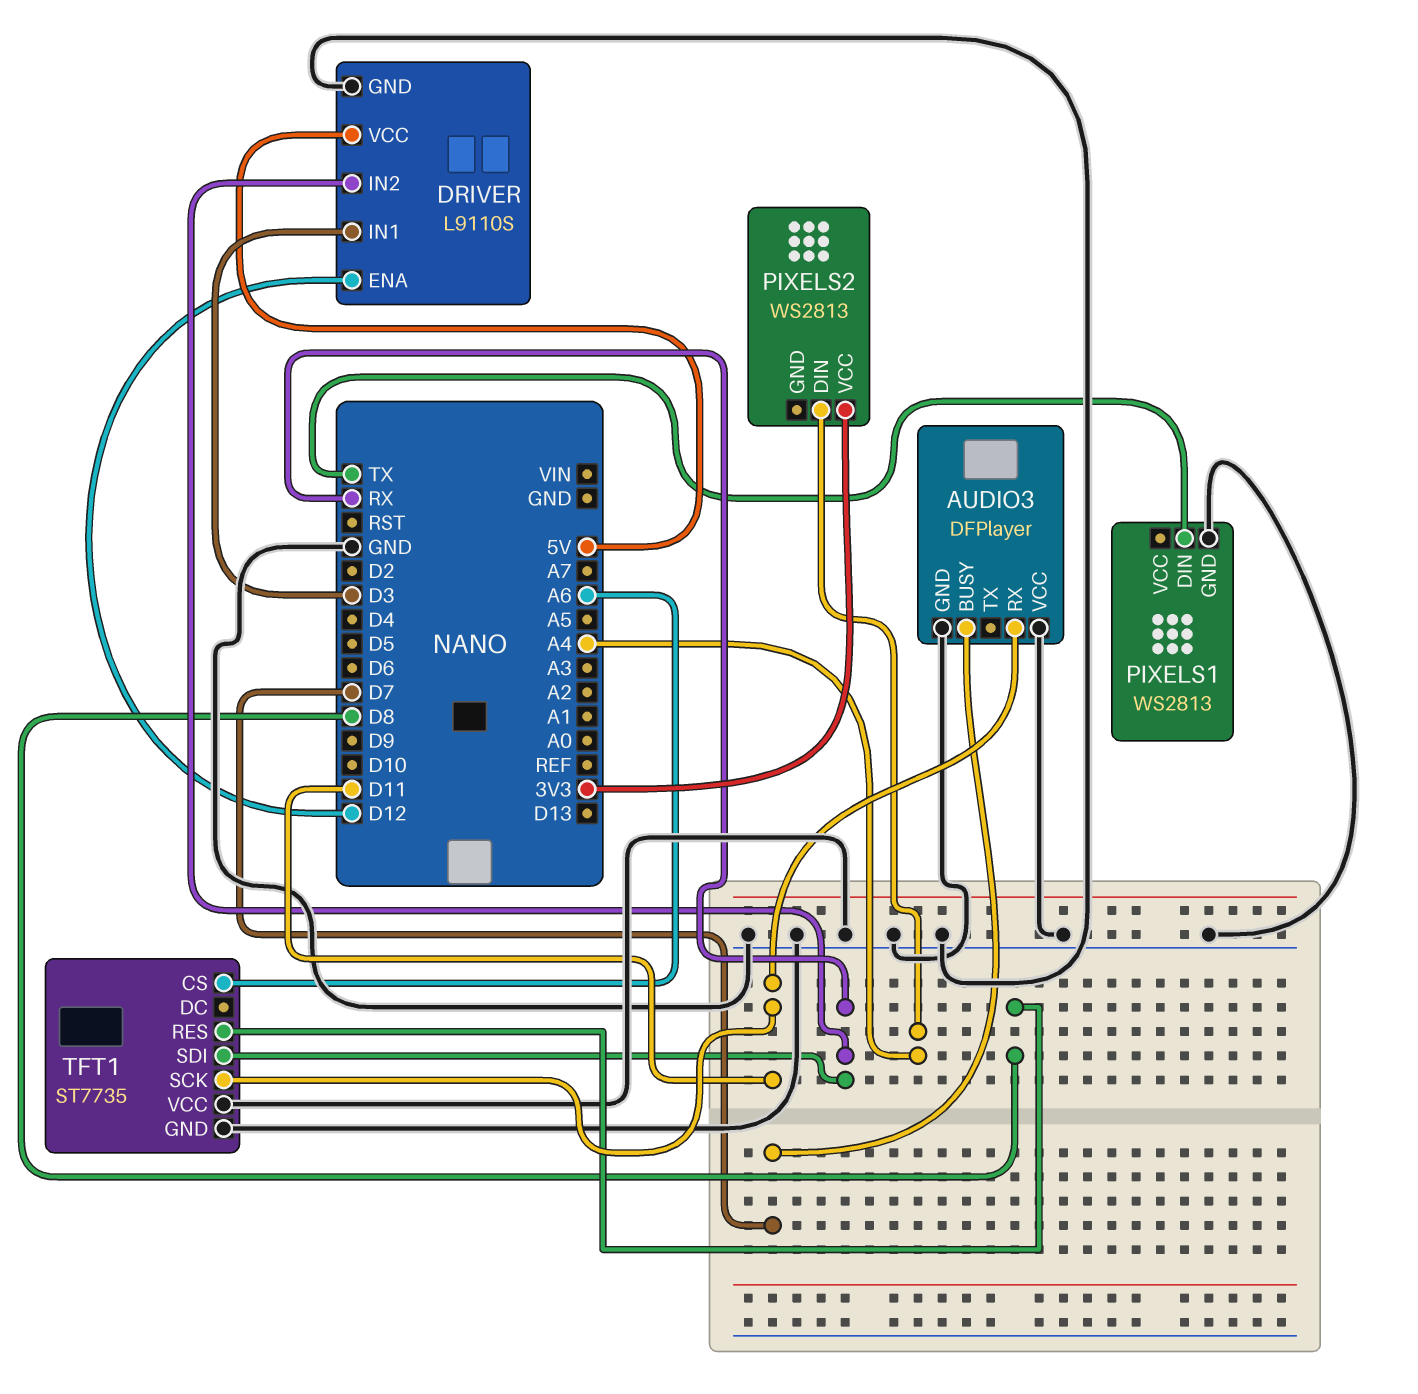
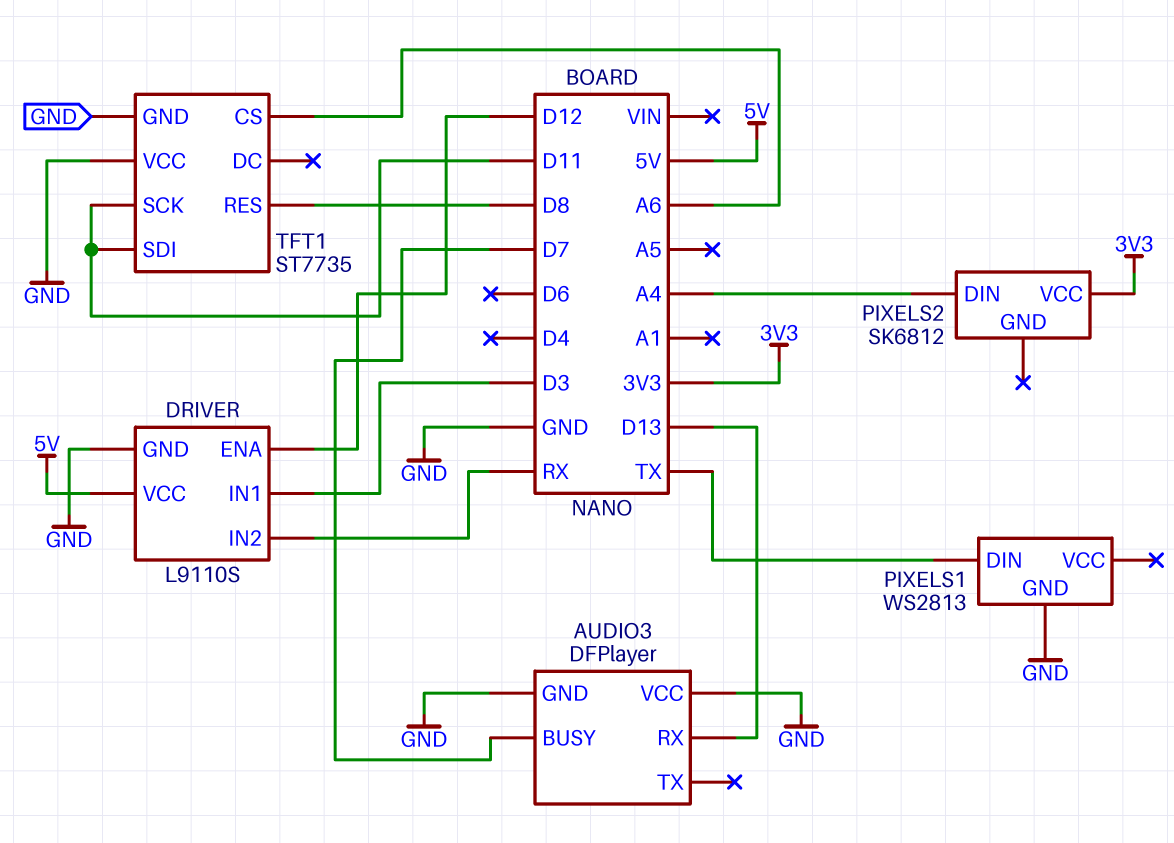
AUDIO3 pin RX: D11 -> D13
PIXELS2: WS2813 -> SK6812
TFT1 pin SDI: RX -> D11

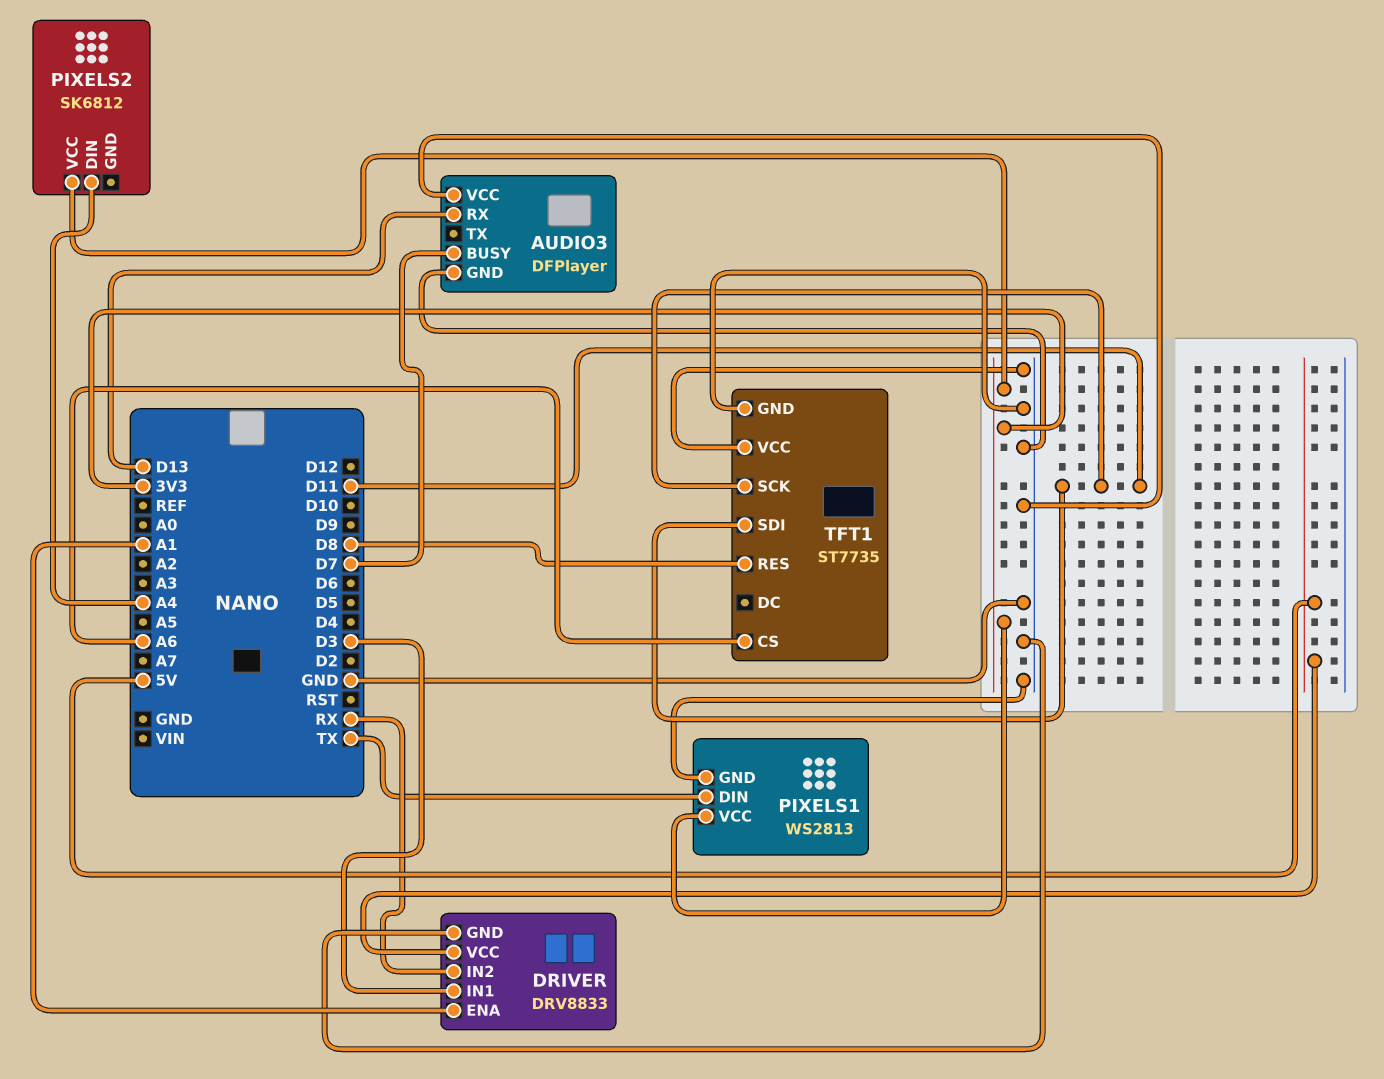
DRIVER: L9110S -> DRV8833
DRIVER pin ENA: D12 -> A1
PIXELS1 pin VCC: none -> 3V3

